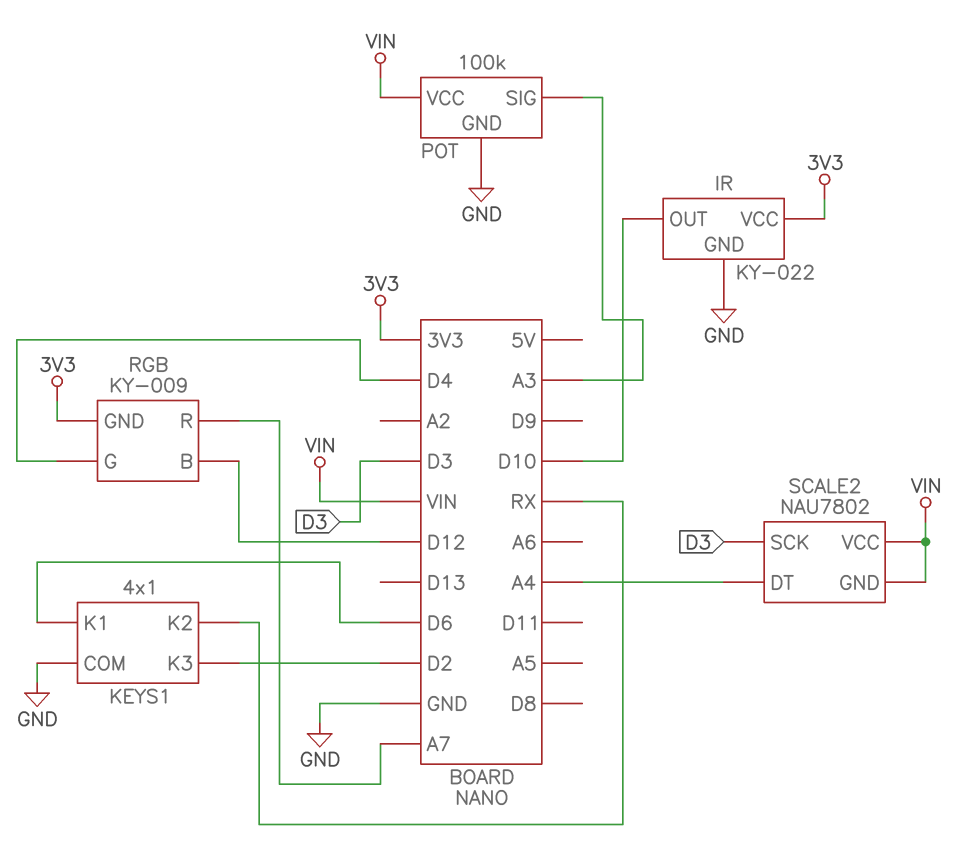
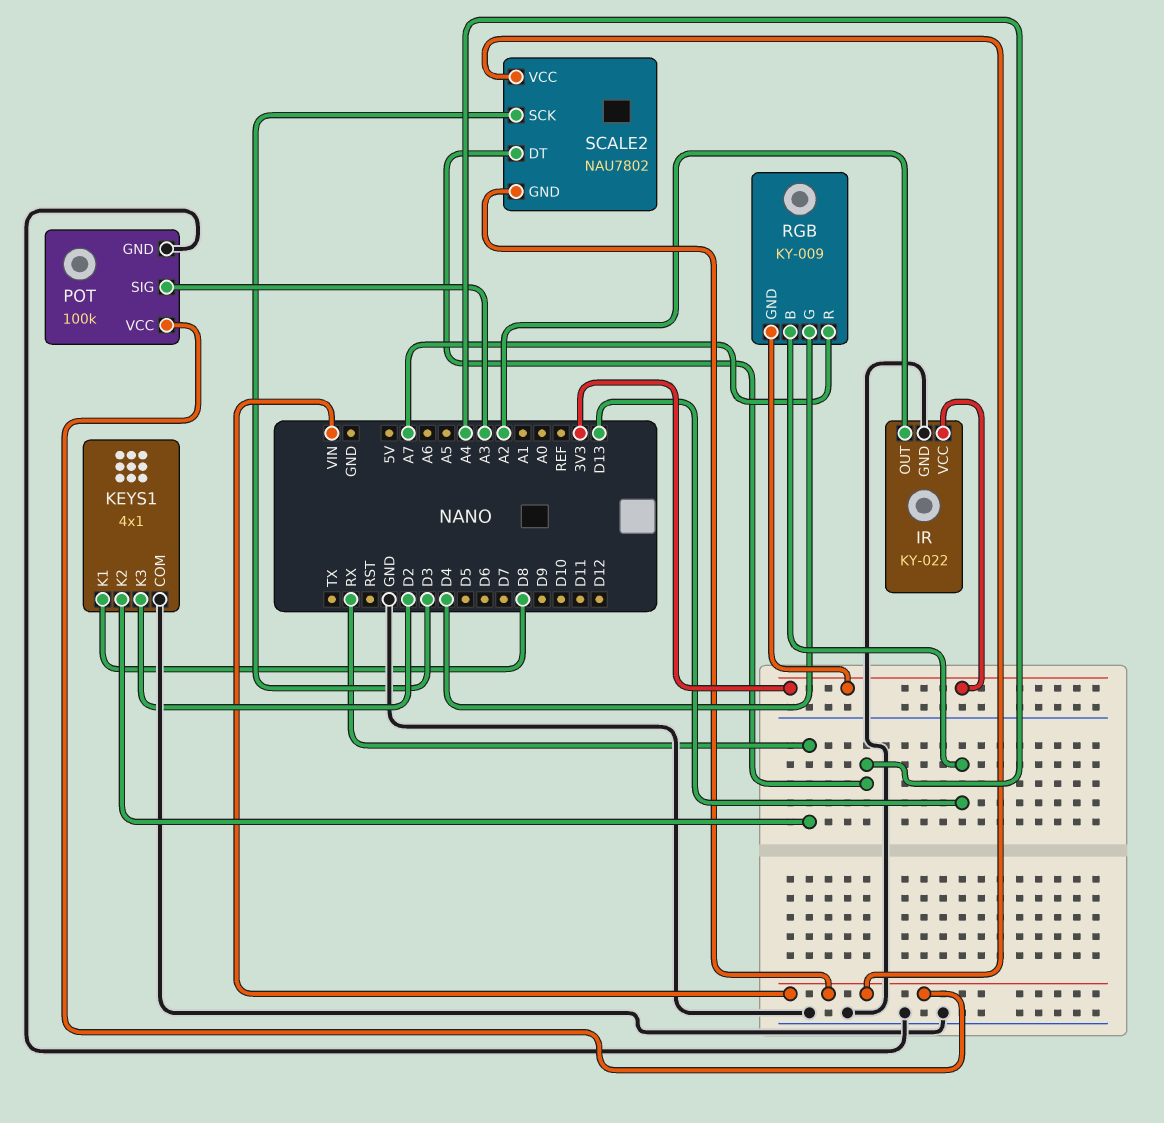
IR pin OUT: D10 -> A2
KEYS1 pin K1: D6 -> D8
RGB pin B: D12 -> D13

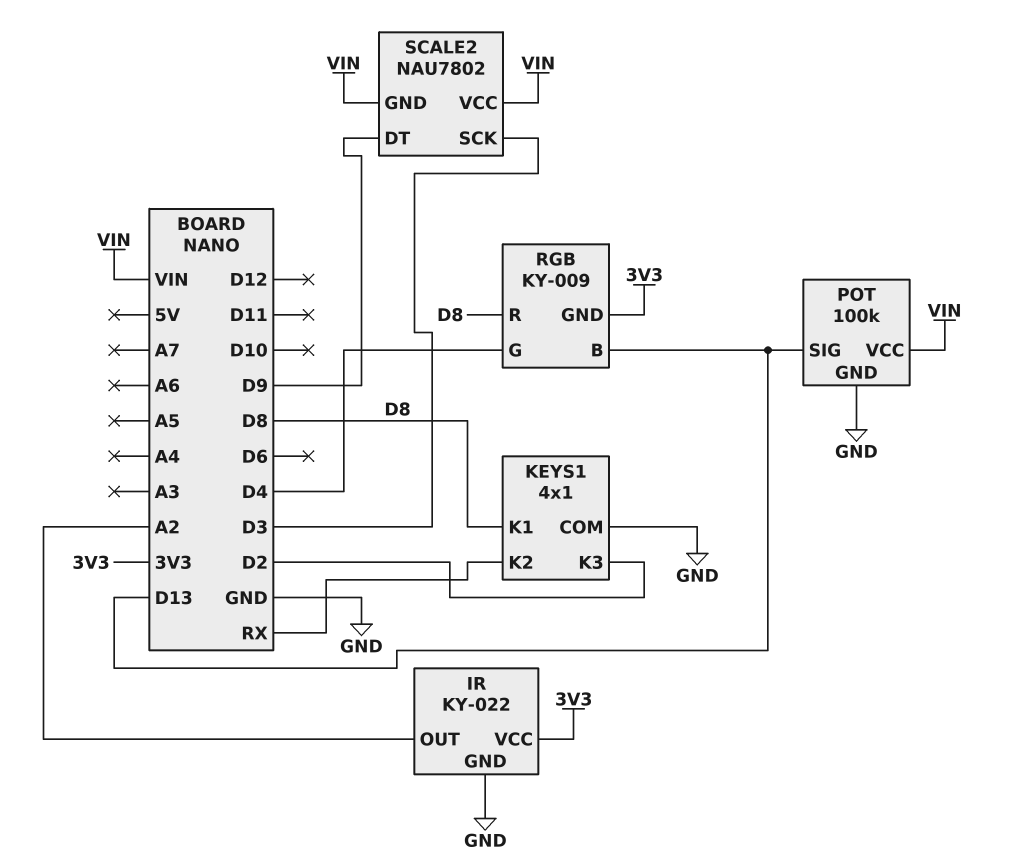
POT pin SIG: A3 -> D13
RGB pin R: A7 -> D8
SCALE2 pin DT: A4 -> D9

